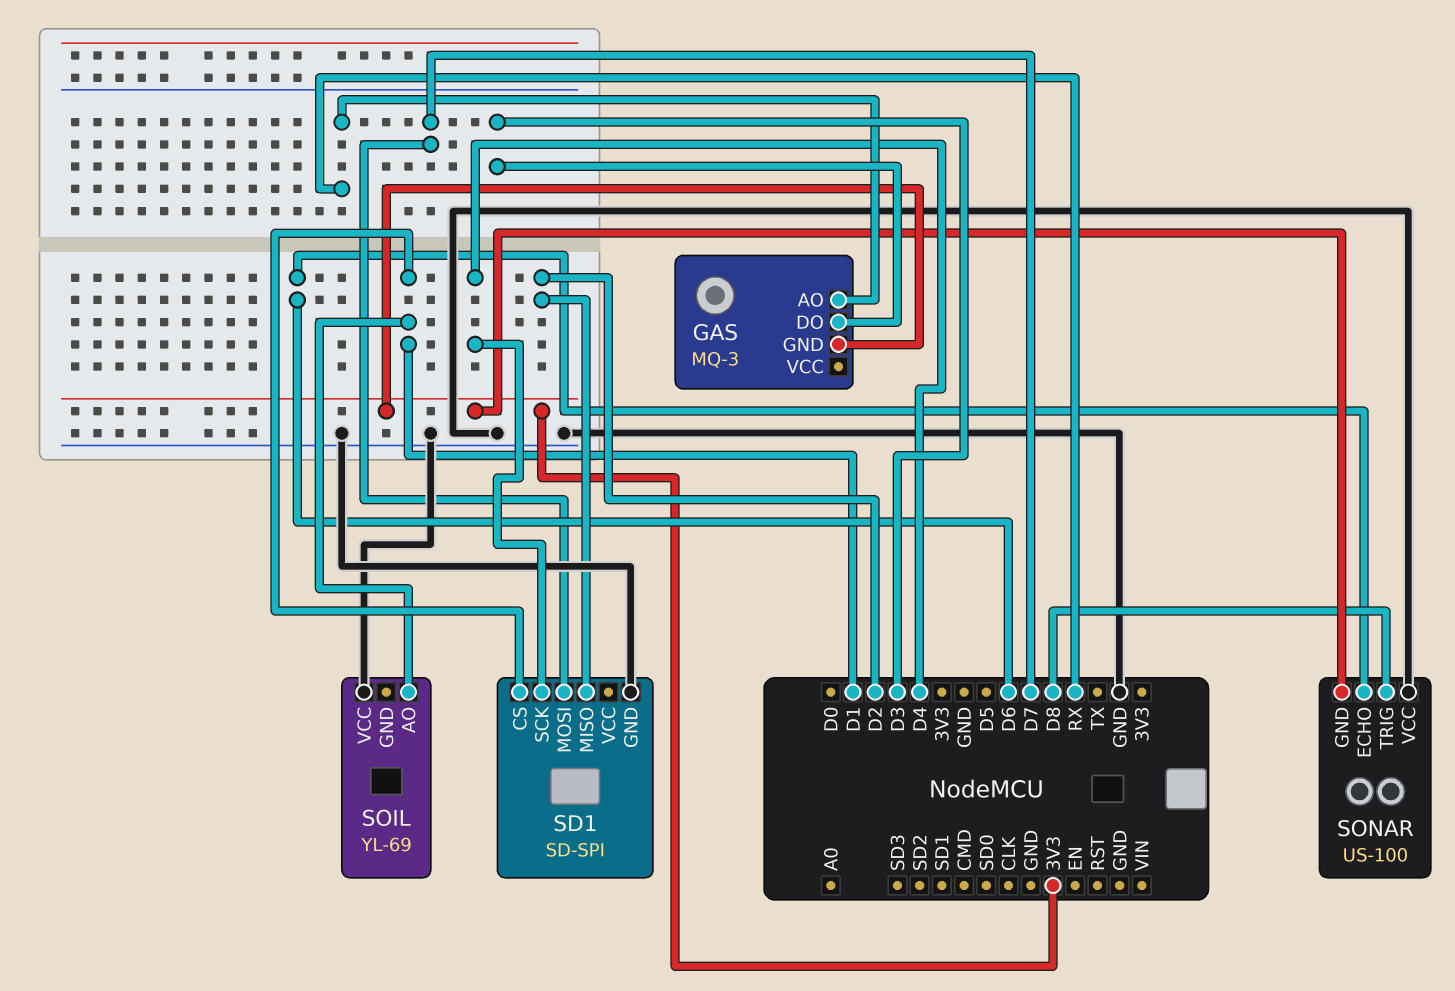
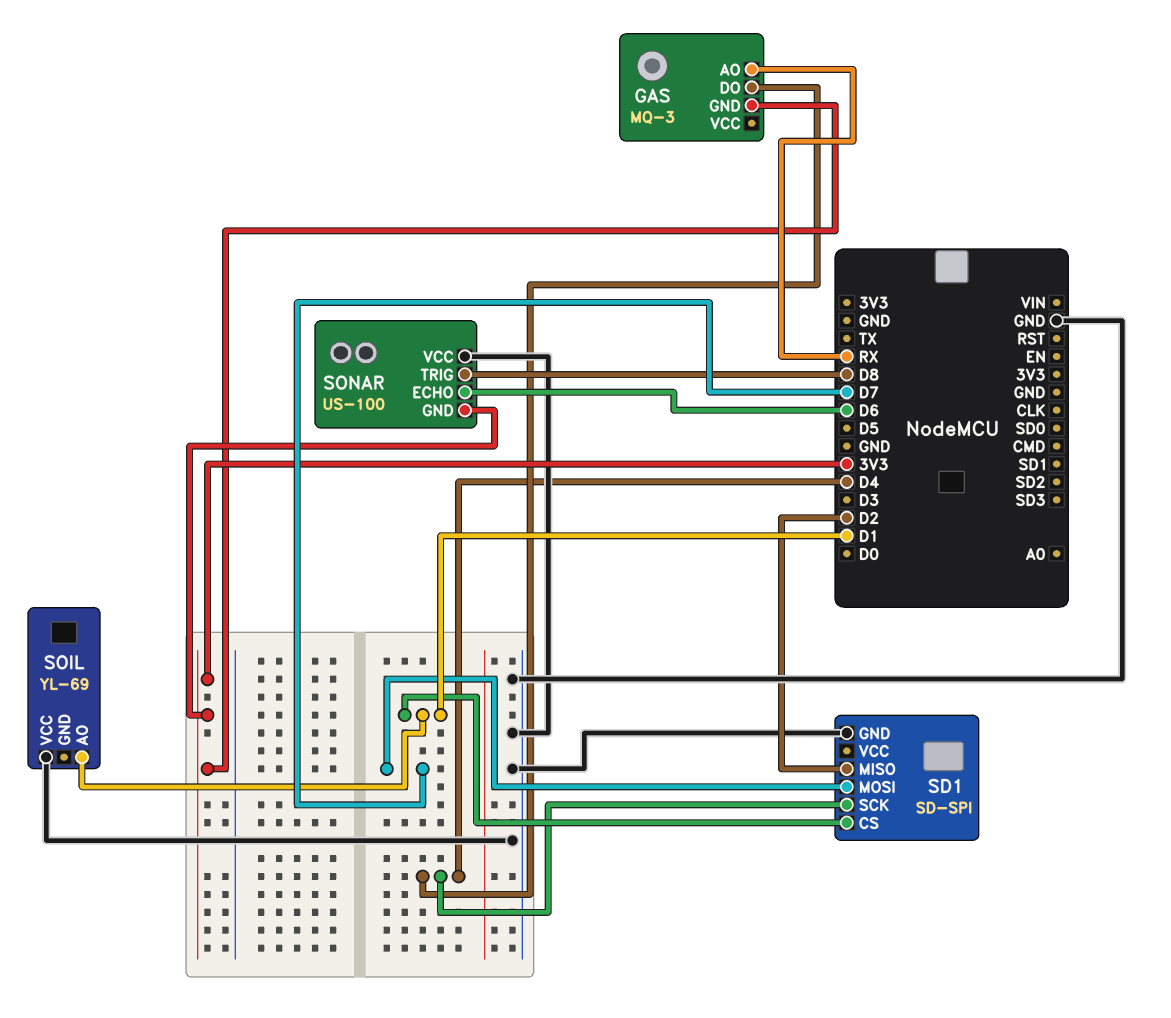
GAS pin DO: D3 -> D4

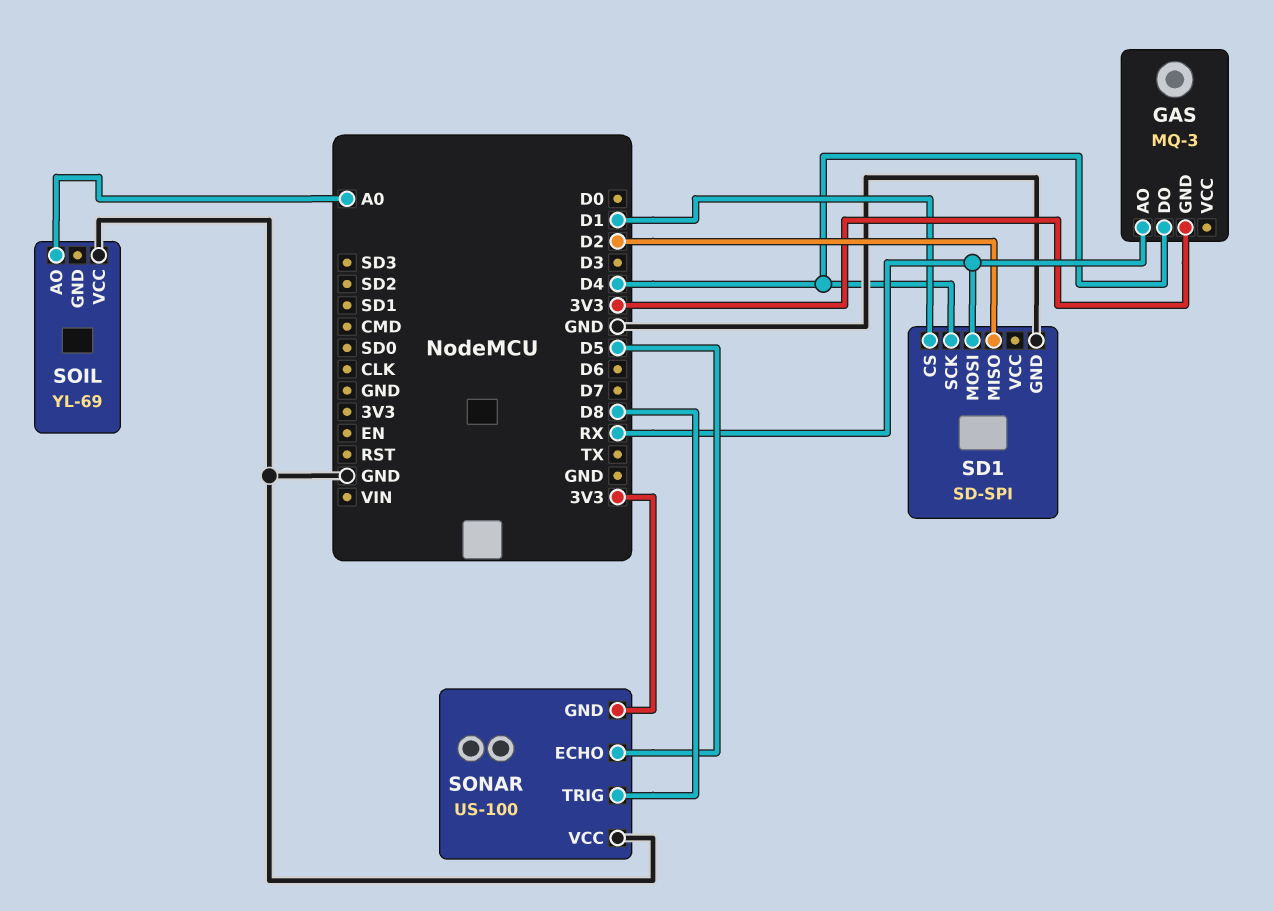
SD1 pin MOSI: D7 -> RX
SOIL pin AO: D1 -> A0
SONAR pin ECHO: D6 -> D5

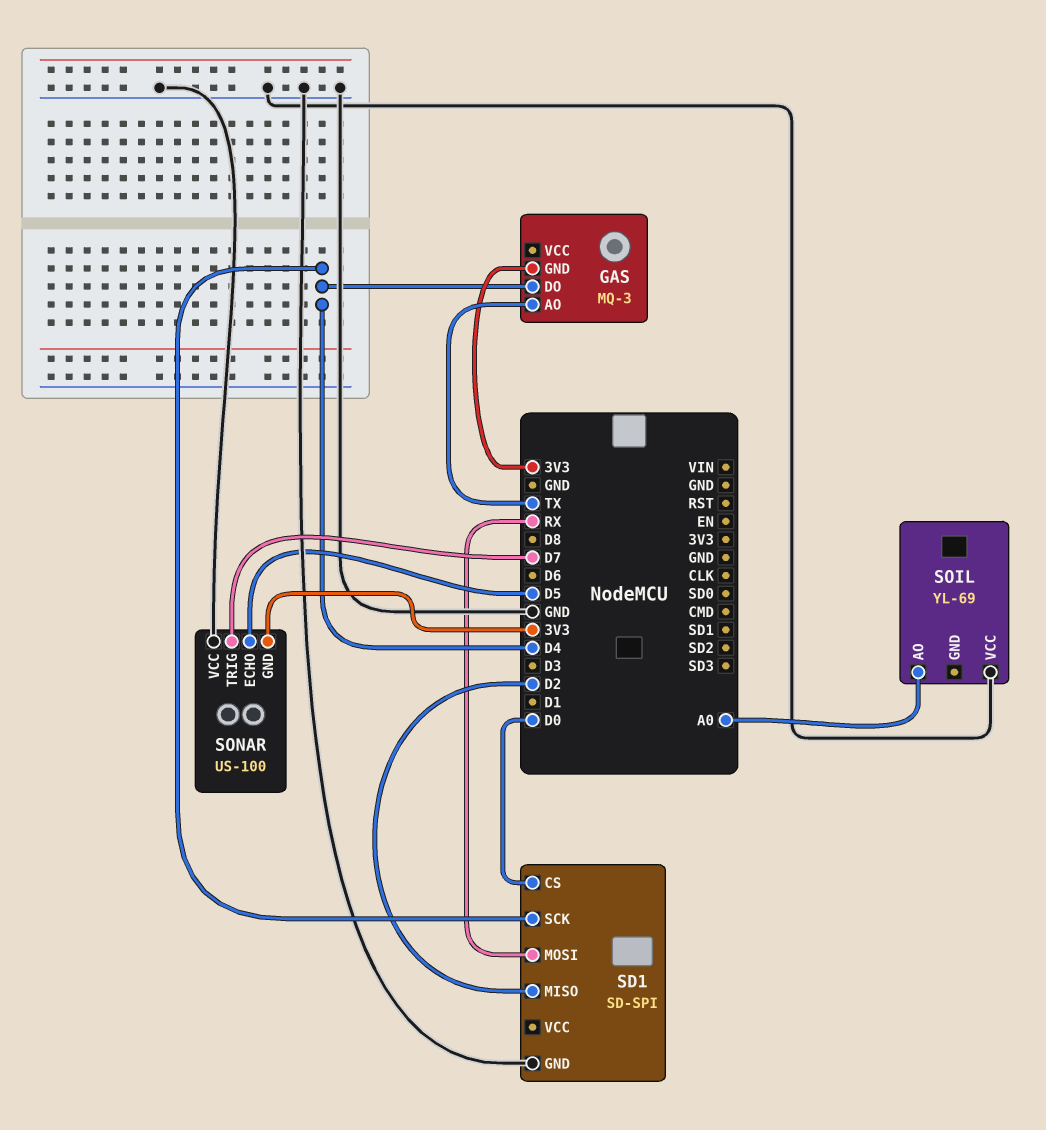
GAS pin AO: RX -> TX
SD1 pin CS: D1 -> D0
SONAR pin TRIG: D8 -> D7

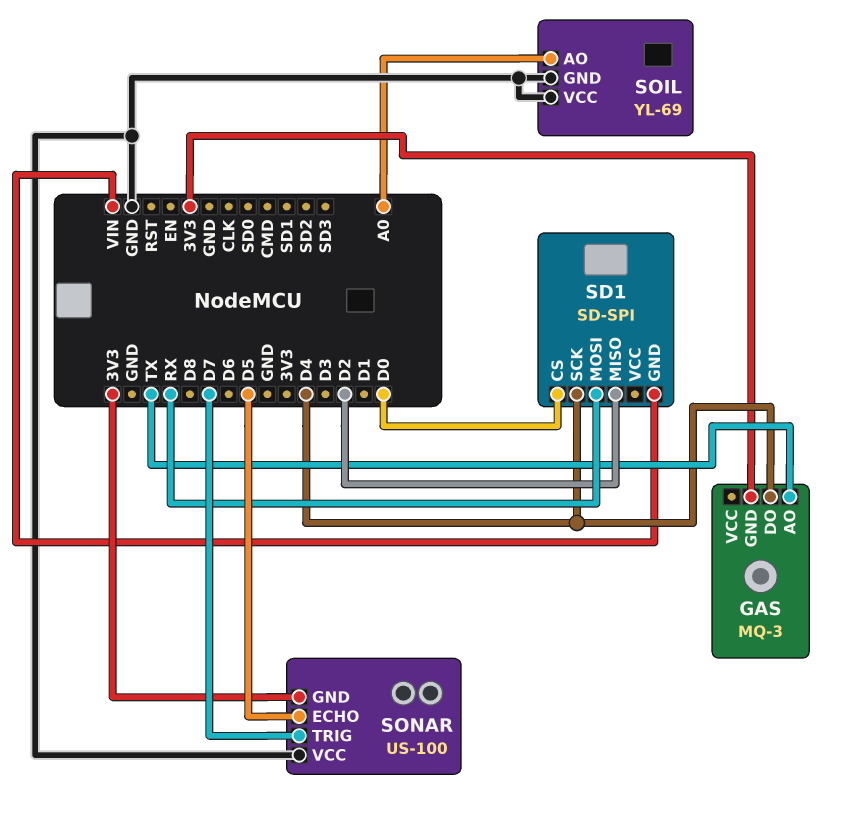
SD1 pin GND: GND -> VIN
SOIL pin GND: none -> GND

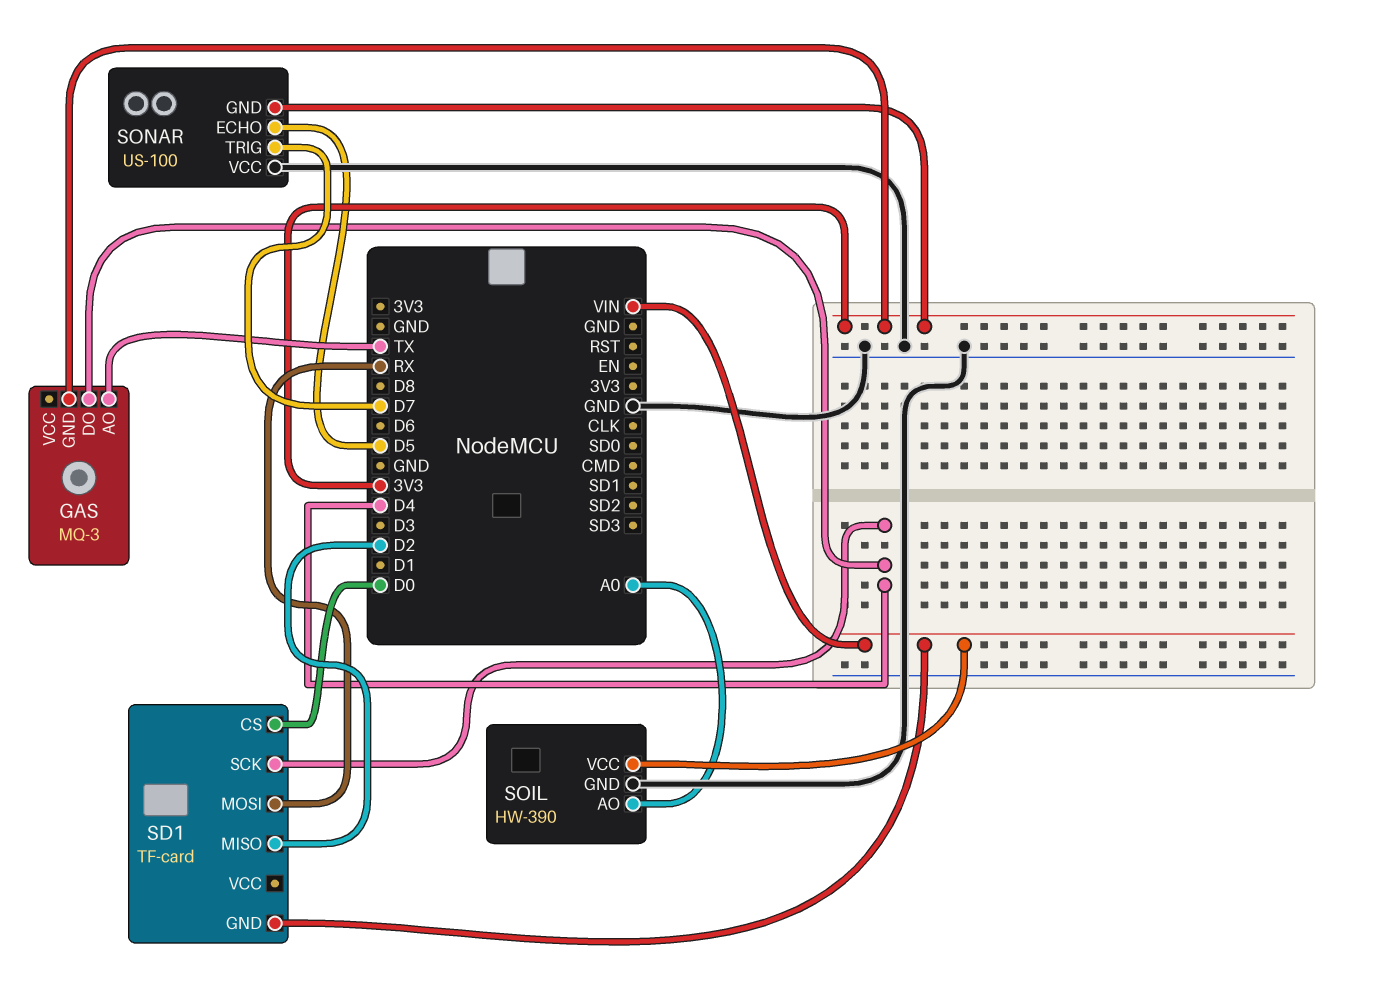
SD1: SD-SPI -> TF-card
SOIL: YL-69 -> HW-390
SOIL pin VCC: GND -> VIN

